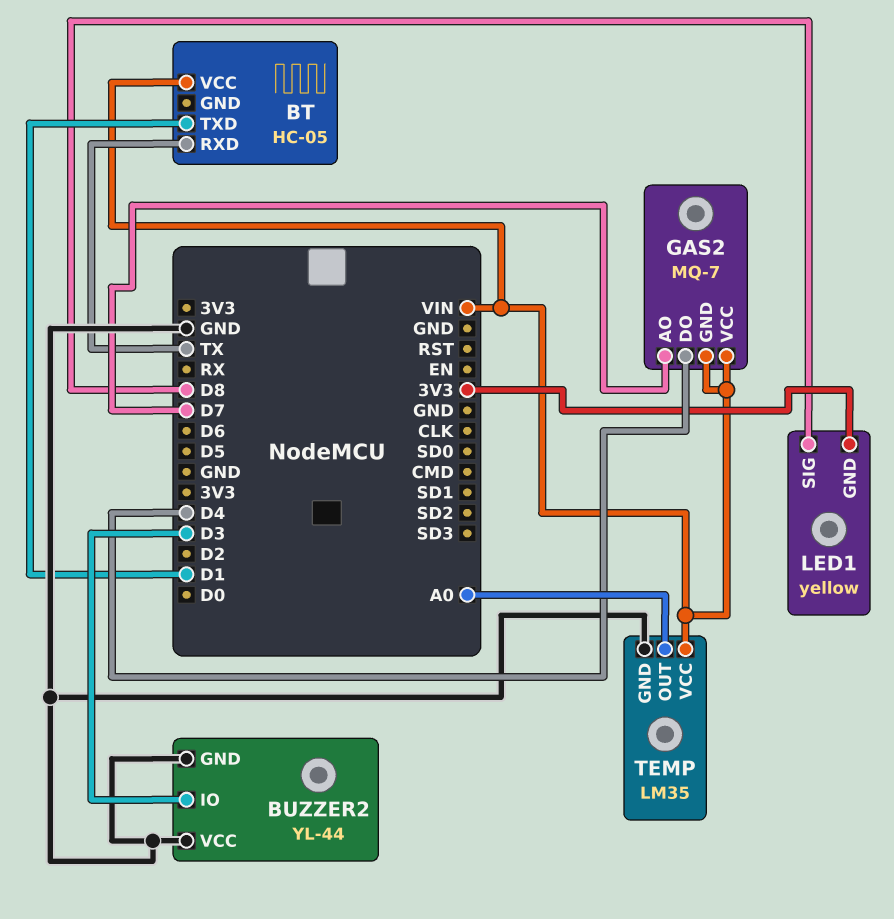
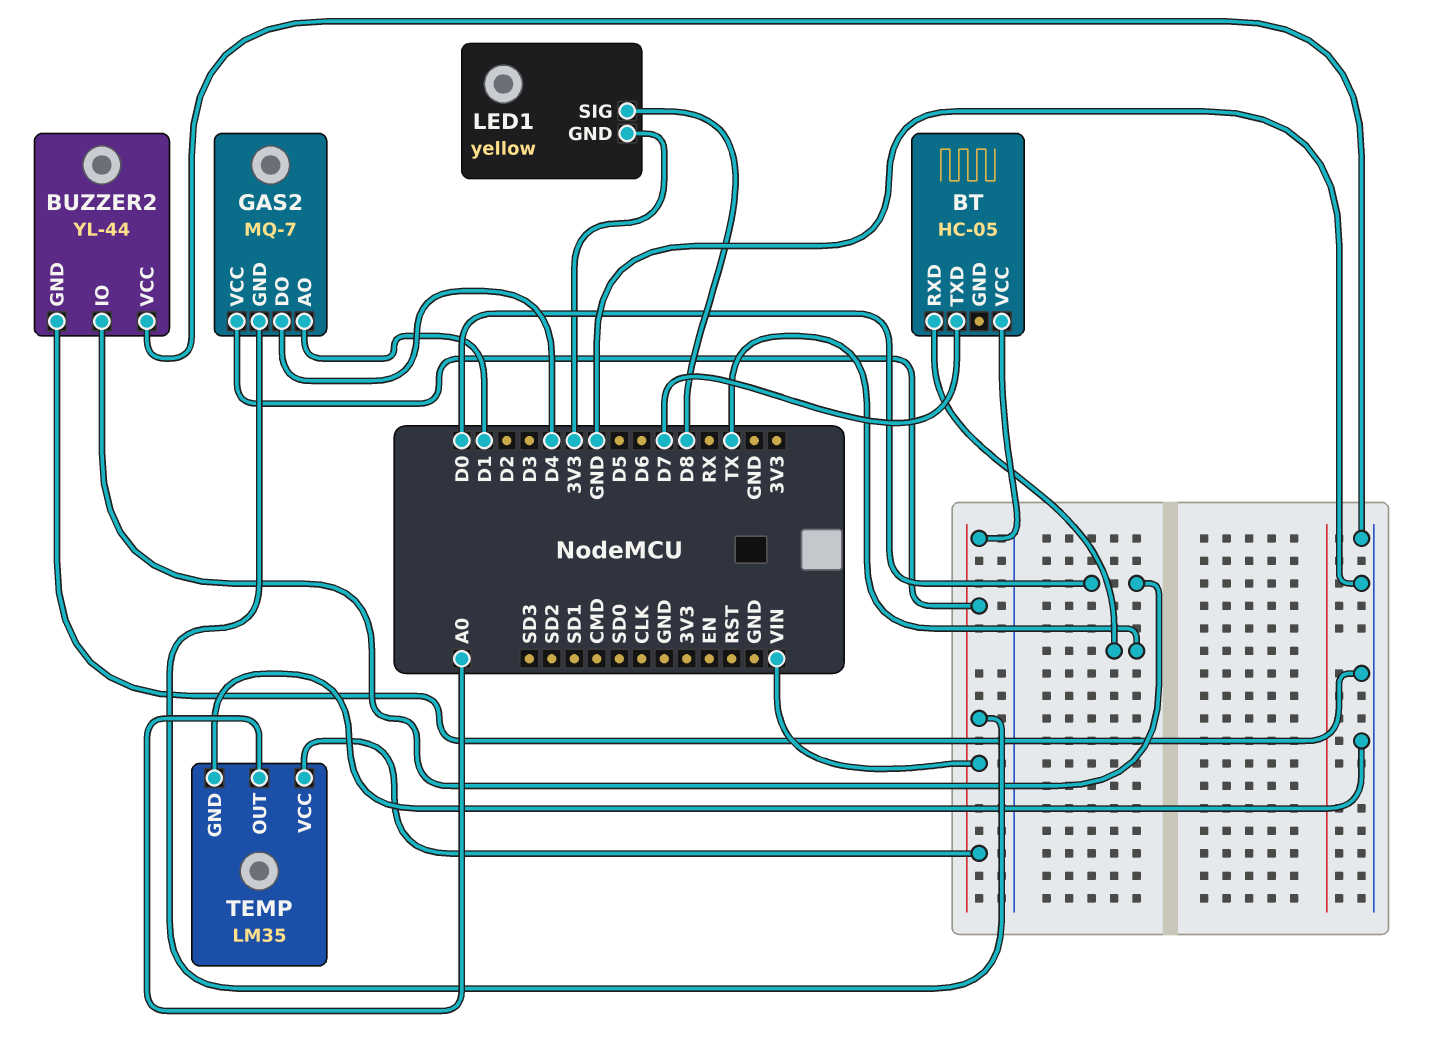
BT pin TXD: D1 -> D7
BUZZER2 pin IO: D3 -> D0
GAS2 pin AO: D7 -> D1

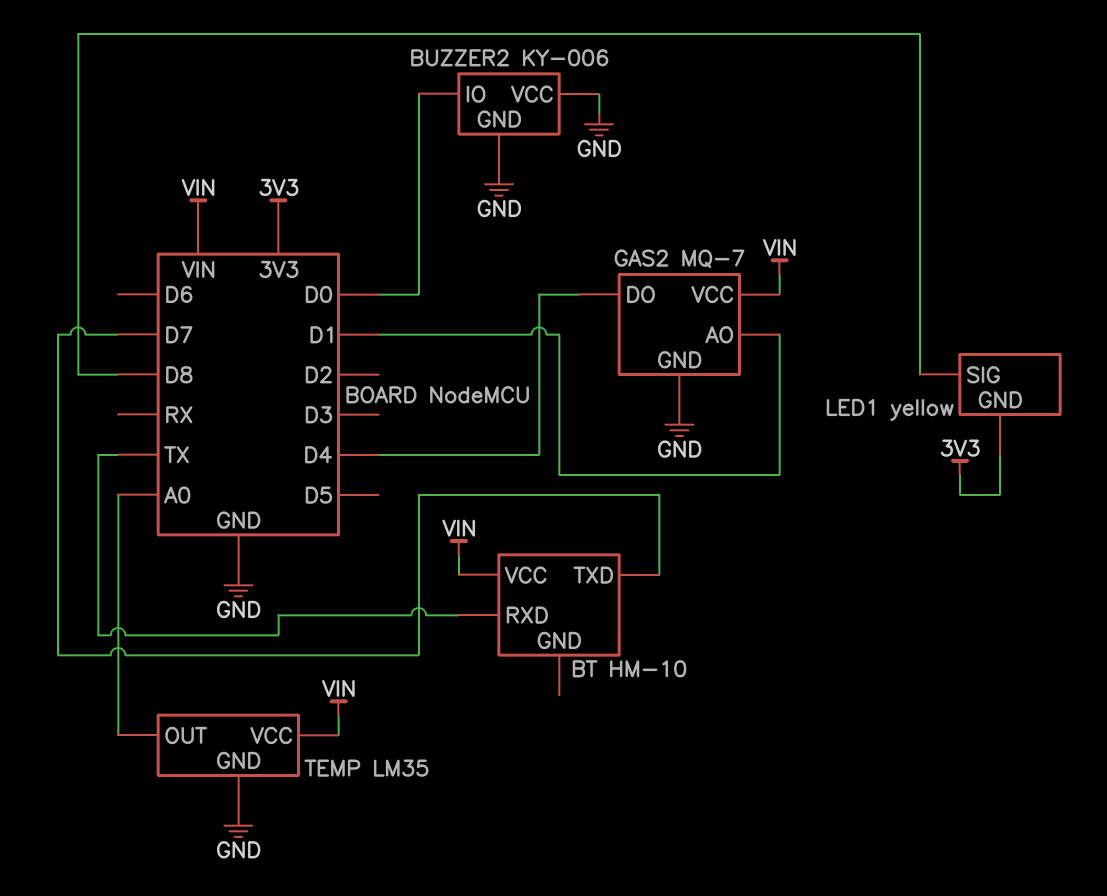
BT: HC-05 -> HM-10
BUZZER2: YL-44 -> KY-006
GAS2 pin GND: VIN -> GND

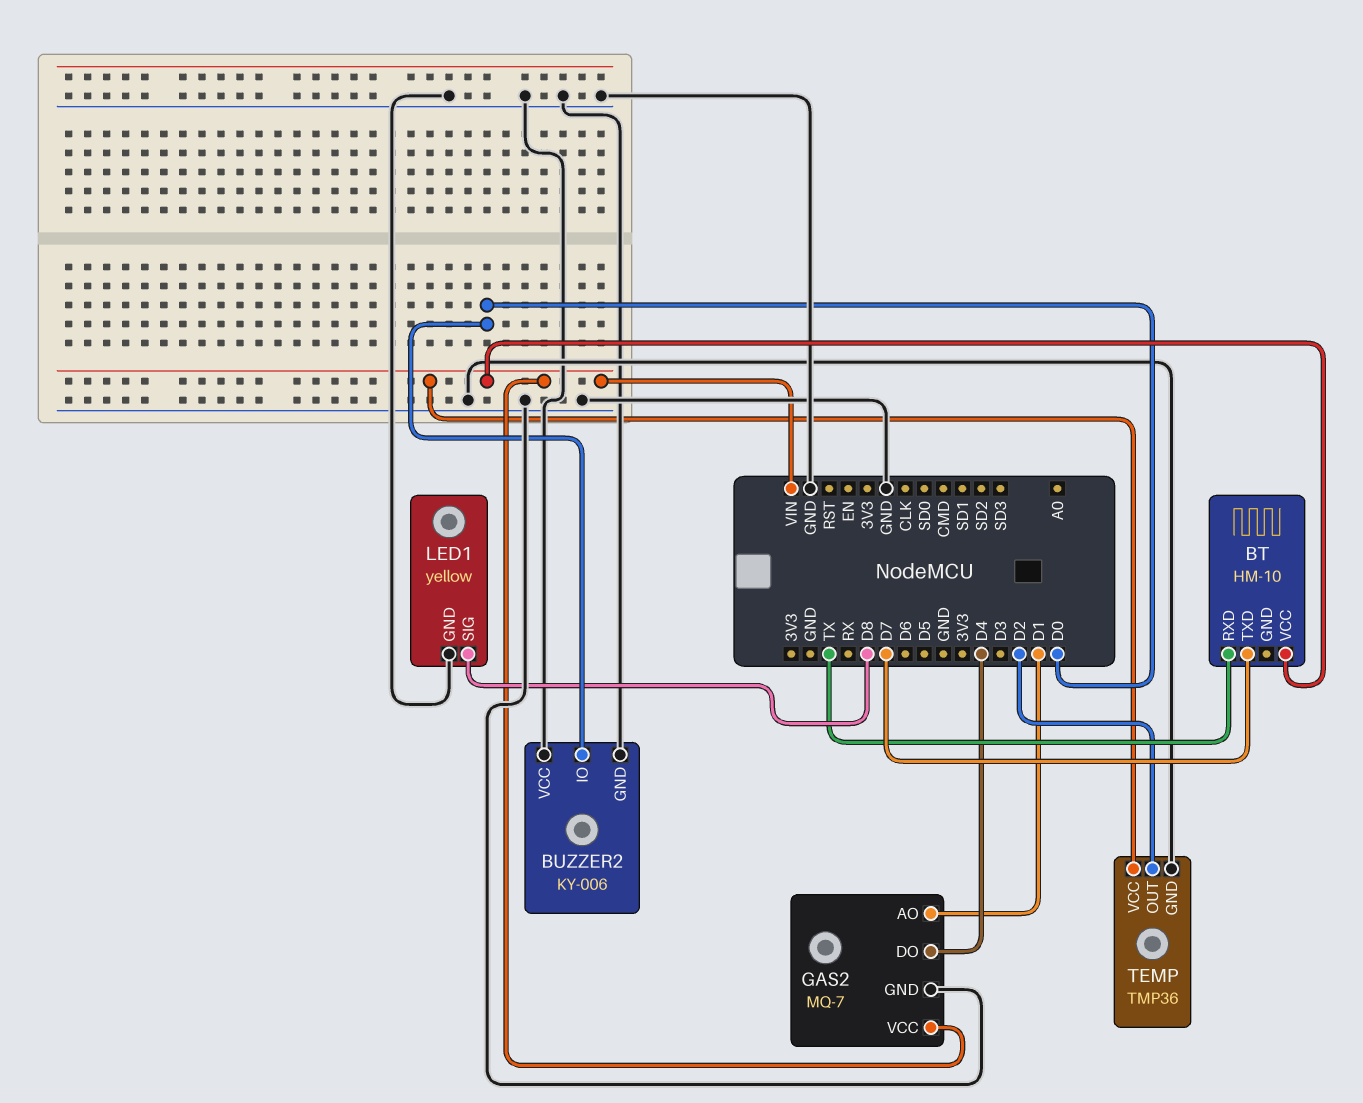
LED1 pin GND: 3V3 -> GND
TEMP: LM35 -> TMP36
TEMP pin OUT: A0 -> D2

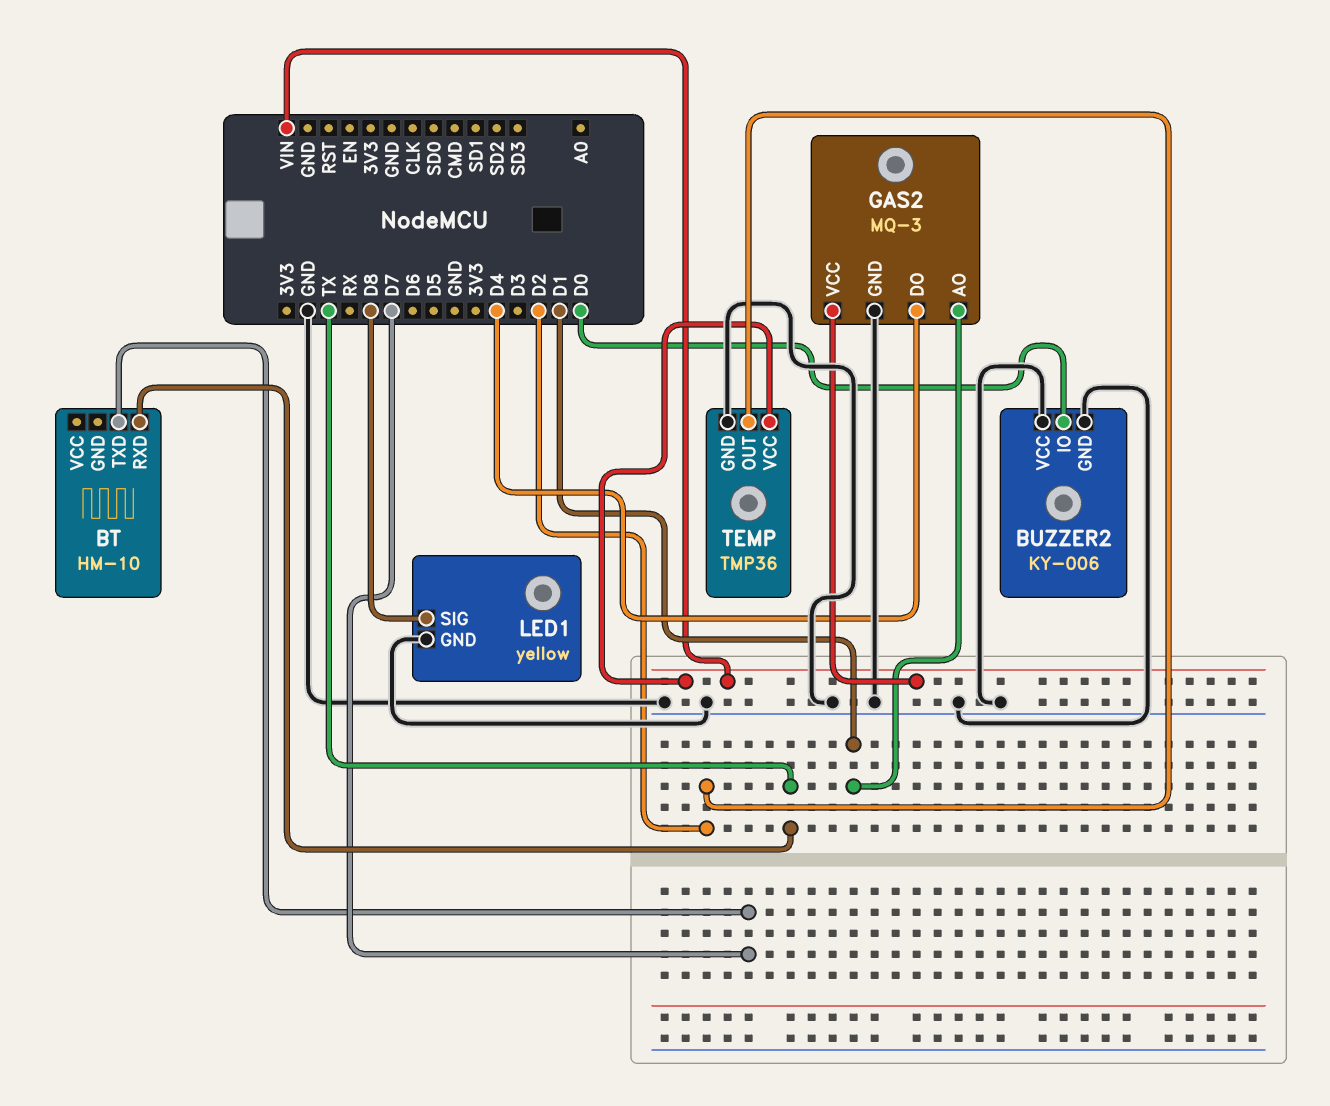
BT pin VCC: VIN -> none
GAS2: MQ-7 -> MQ-3

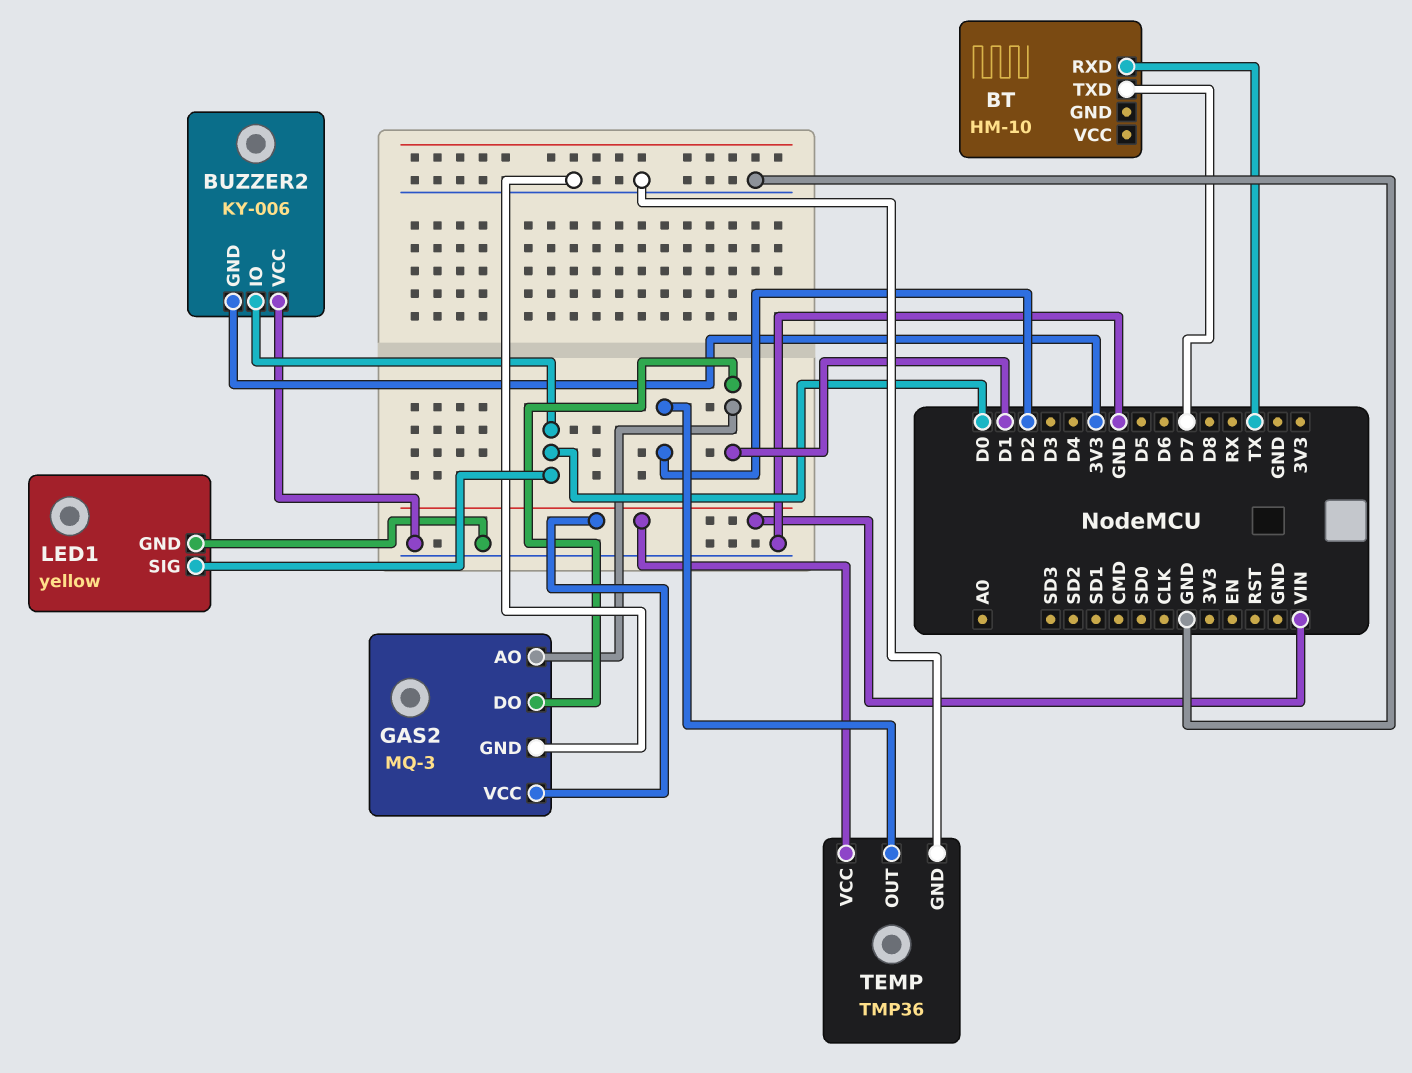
BUZZER2 pin GND: GND -> 3V3
GAS2 pin DO: D4 -> D1
LED1 pin SIG: D8 -> D0

